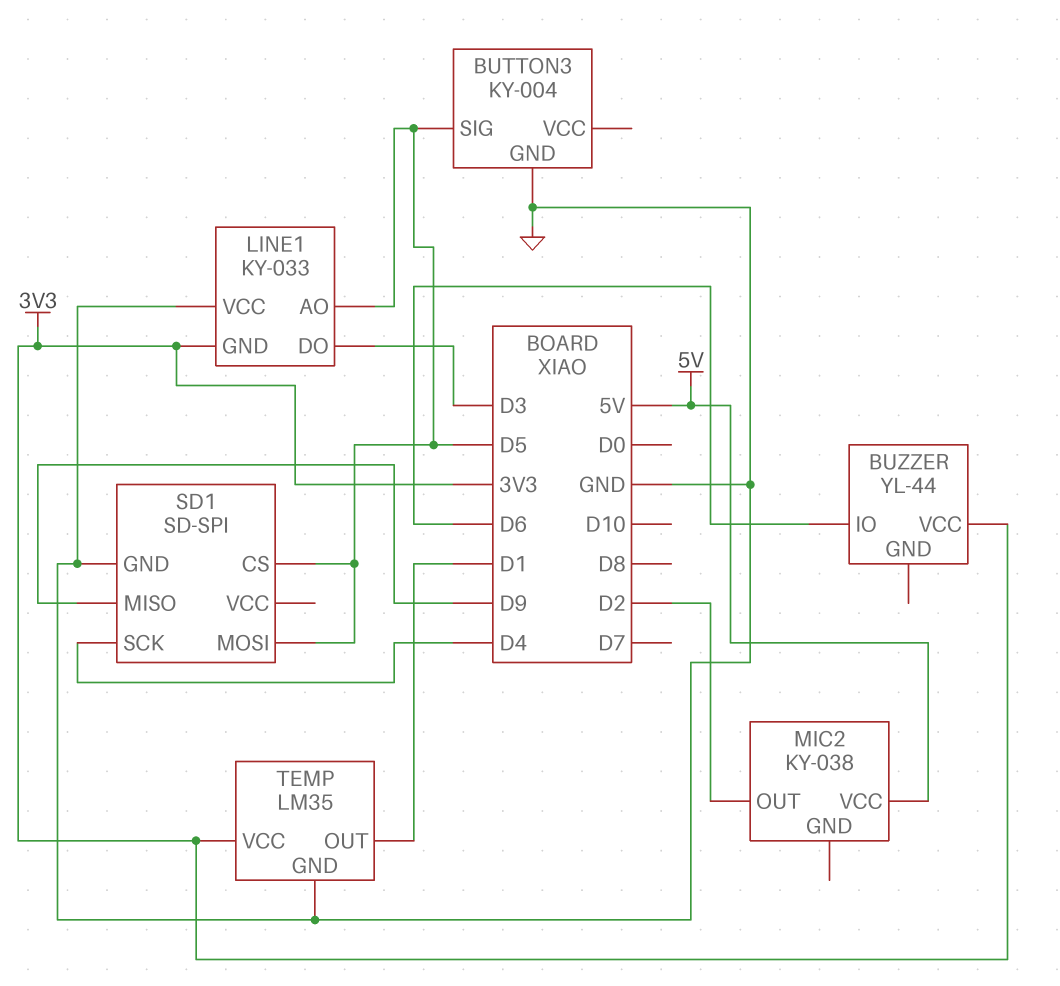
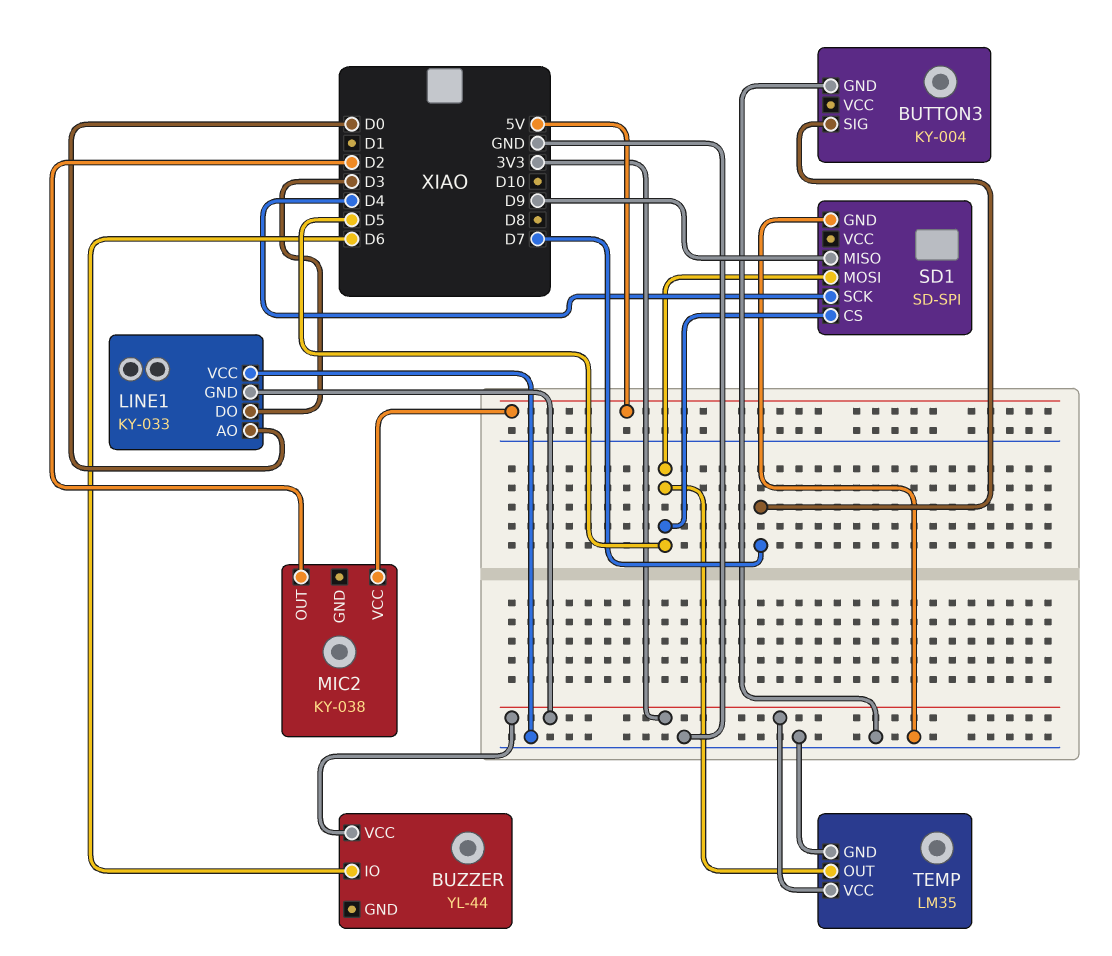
BUTTON3 pin SIG: D5 -> D7
LINE1 pin AO: D5 -> D0
TEMP pin OUT: D1 -> D5

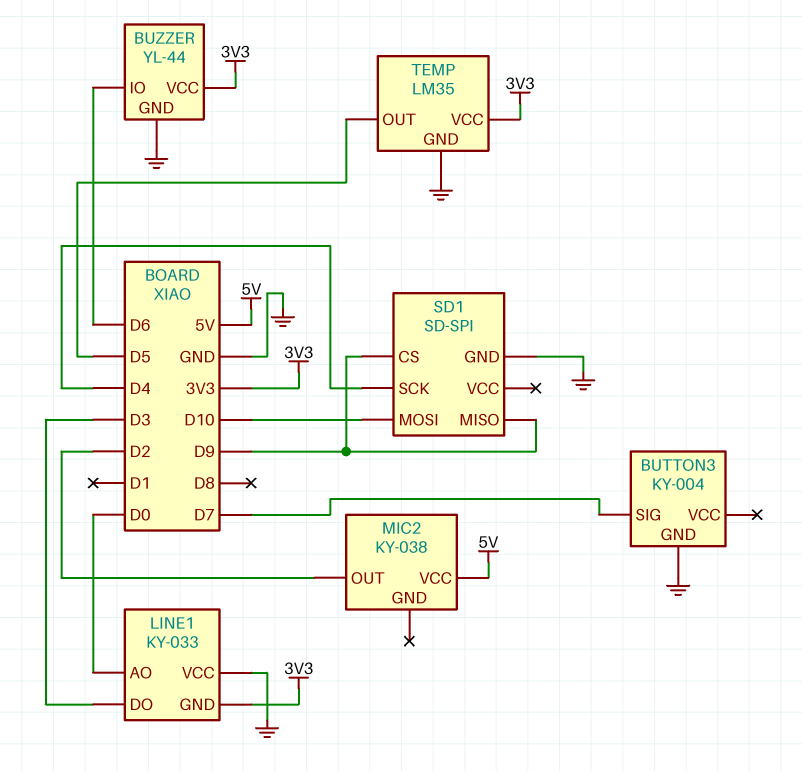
BUZZER pin GND: none -> GND
SD1 pin CS: D5 -> D9
SD1 pin MOSI: D5 -> D10

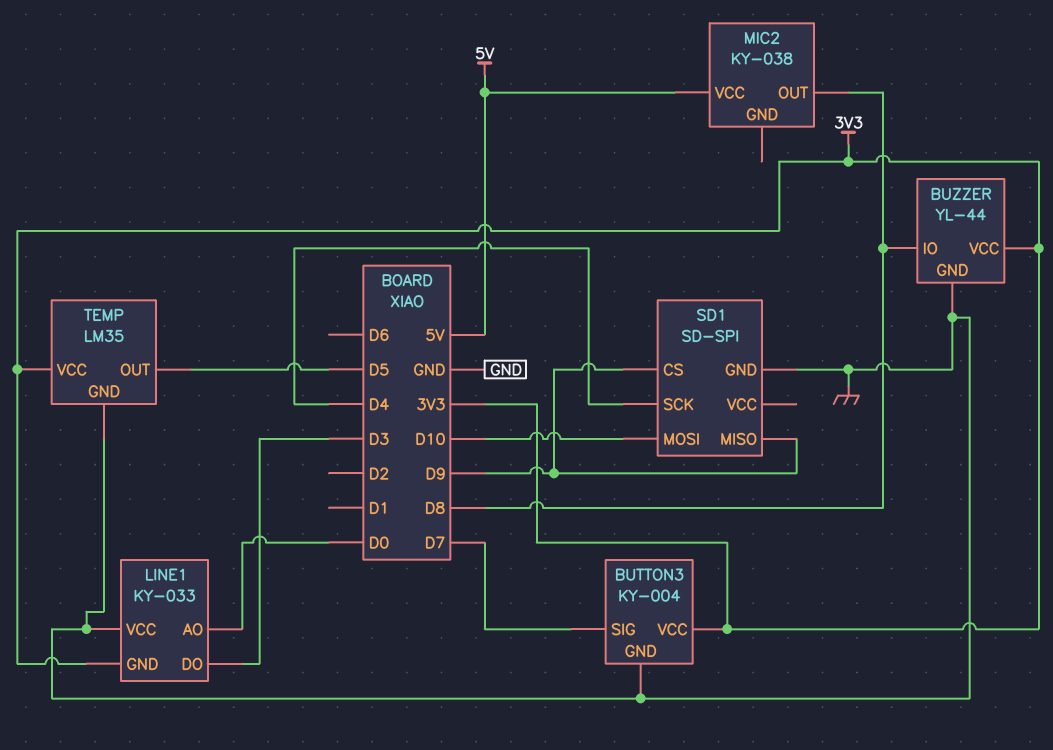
BUTTON3 pin VCC: none -> 3V3
BUZZER pin IO: D6 -> D8
MIC2 pin OUT: D2 -> D8

